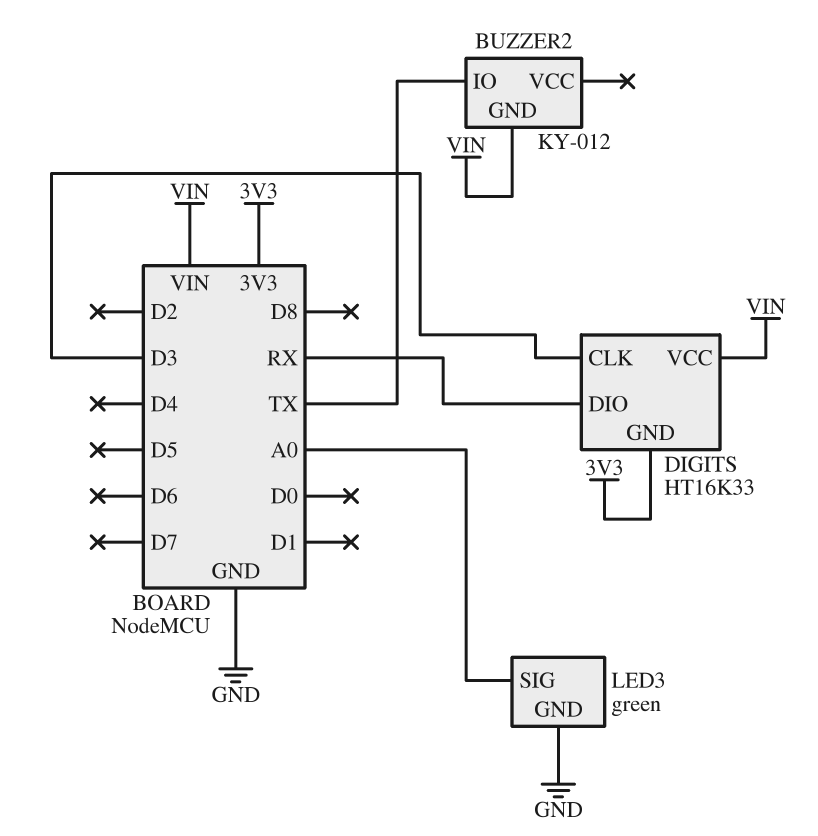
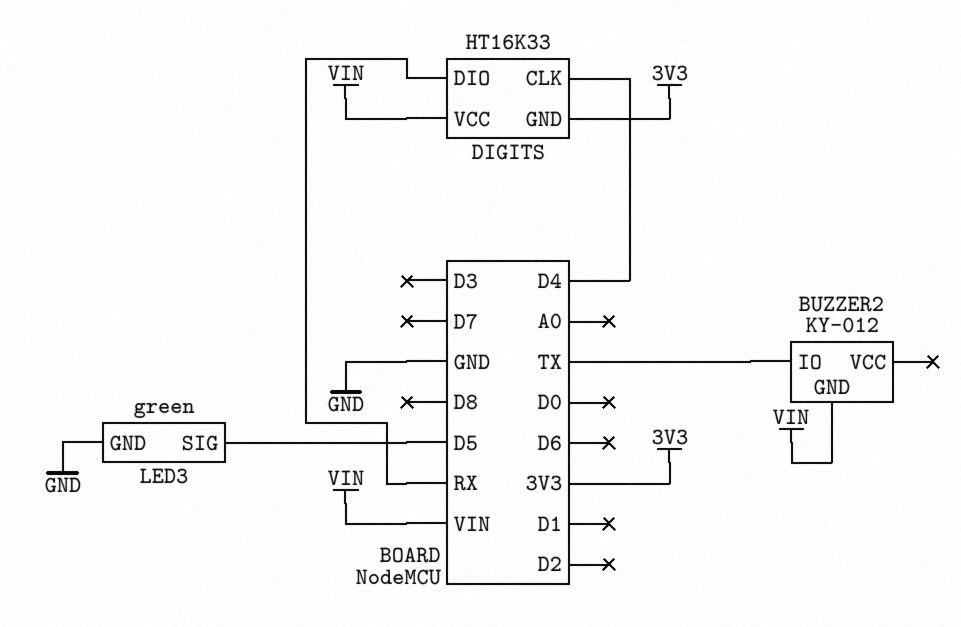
DIGITS pin CLK: D3 -> D4
LED3 pin SIG: A0 -> D5

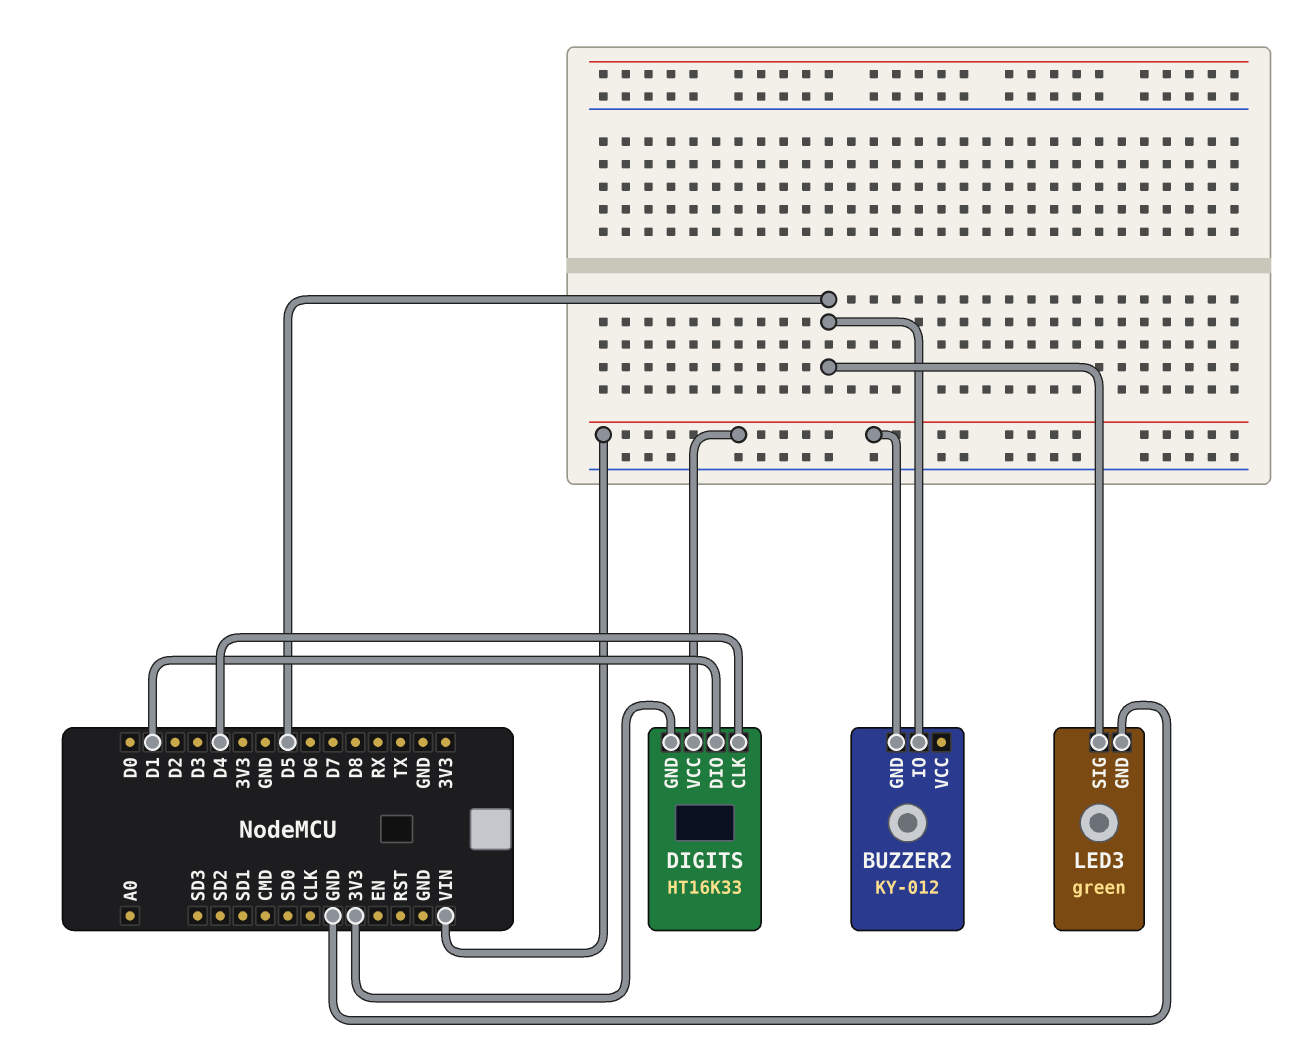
BUZZER2 pin IO: TX -> D5
DIGITS pin DIO: RX -> D1

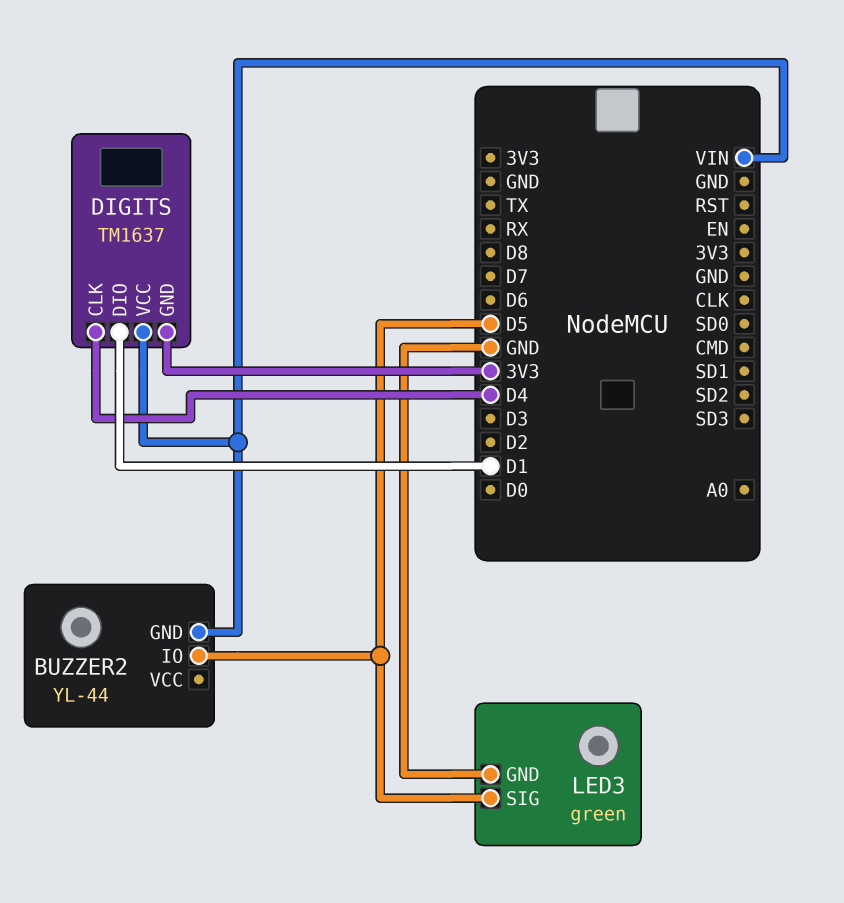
BUZZER2: KY-012 -> YL-44
DIGITS: HT16K33 -> TM1637

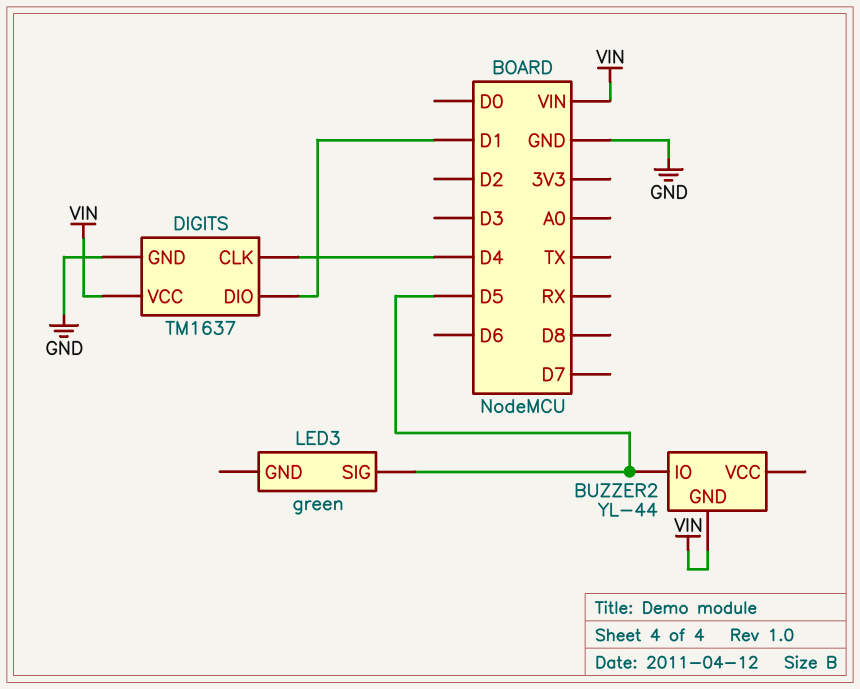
DIGITS pin GND: 3V3 -> GND
LED3 pin GND: GND -> none

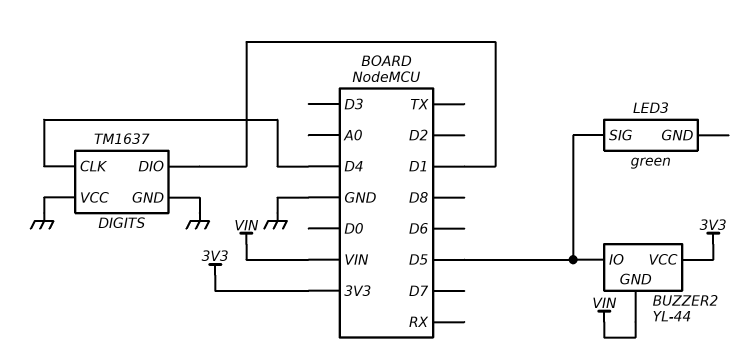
BUZZER2 pin VCC: none -> 3V3
DIGITS pin VCC: VIN -> GND

